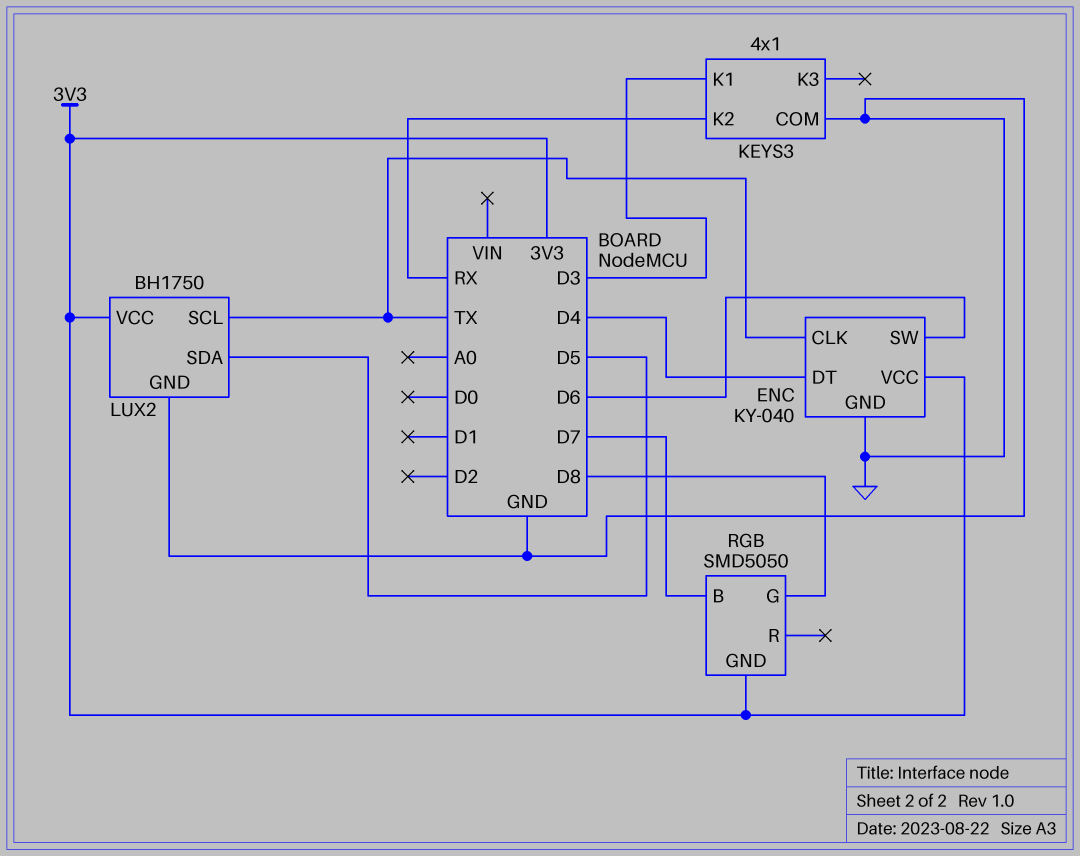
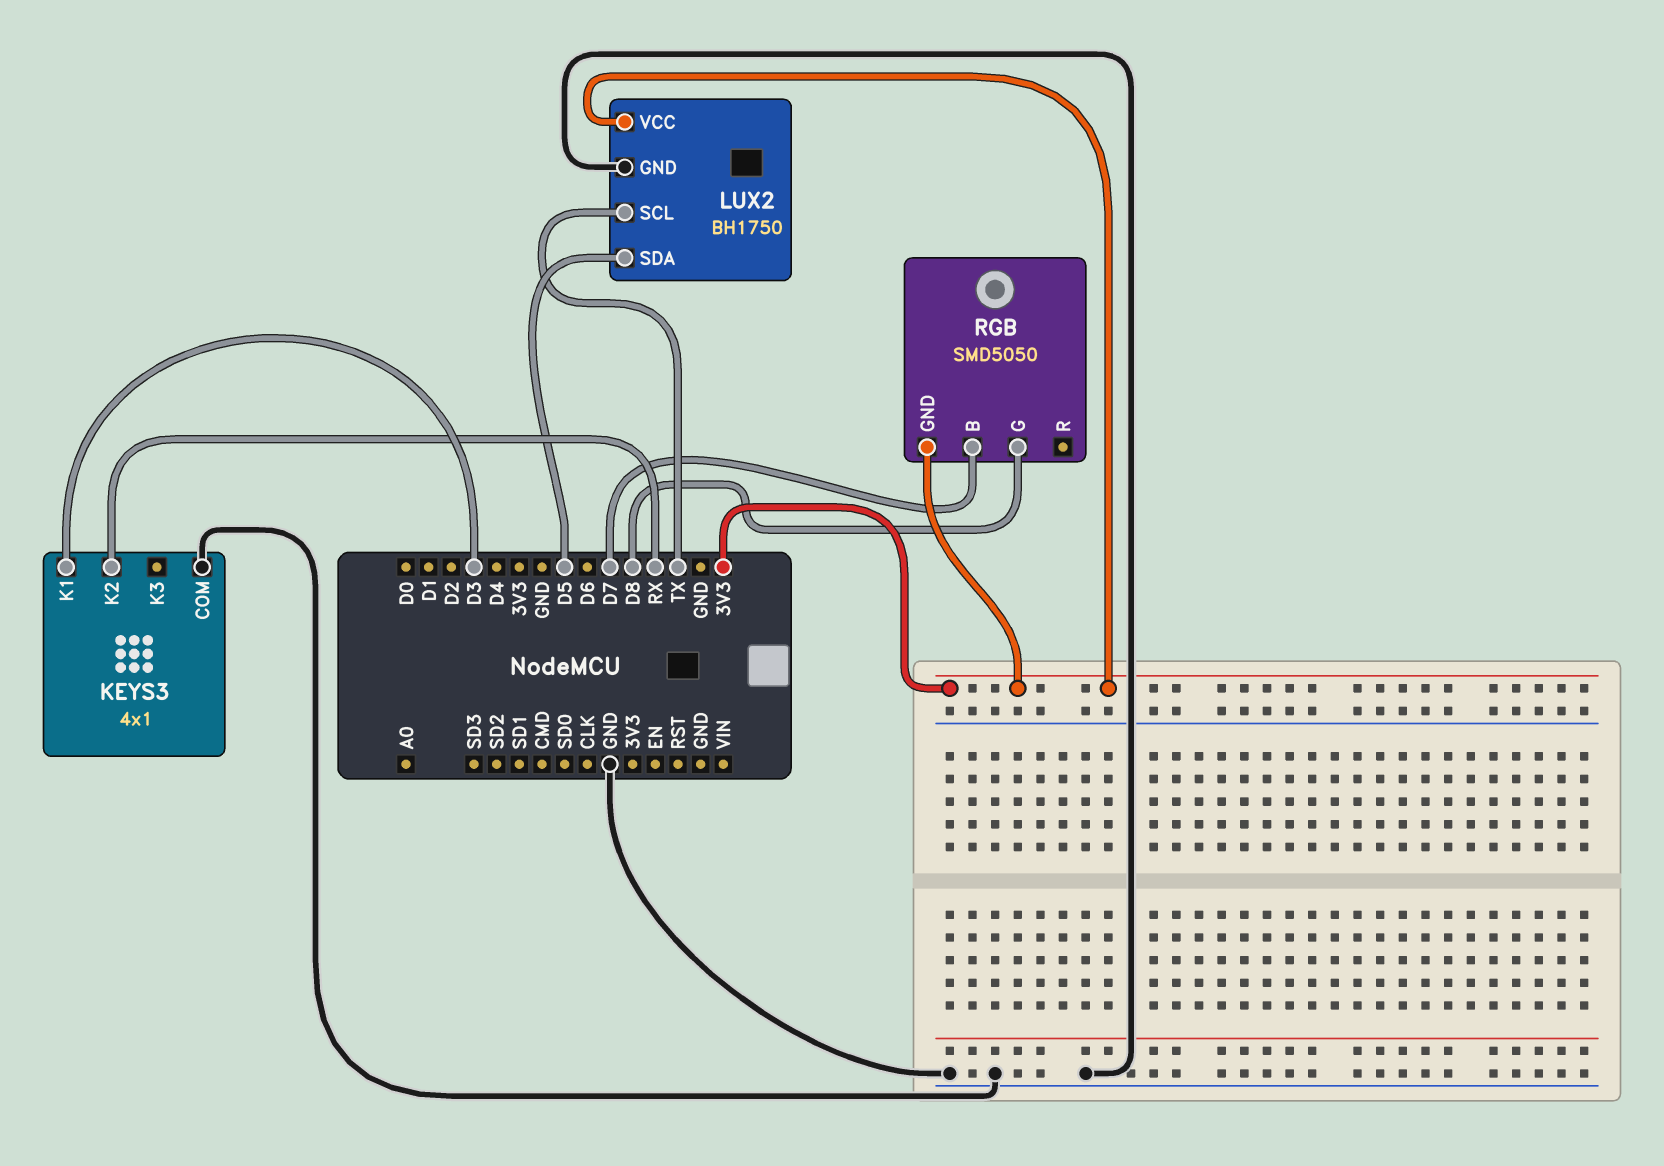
ENC: KY-040 -> none
ENC pin CLK: TX -> none
ENC pin DT: D4 -> none
ENC pin GND: GND -> none
ENC pin SW: D6 -> none
ENC pin VCC: 3V3 -> none

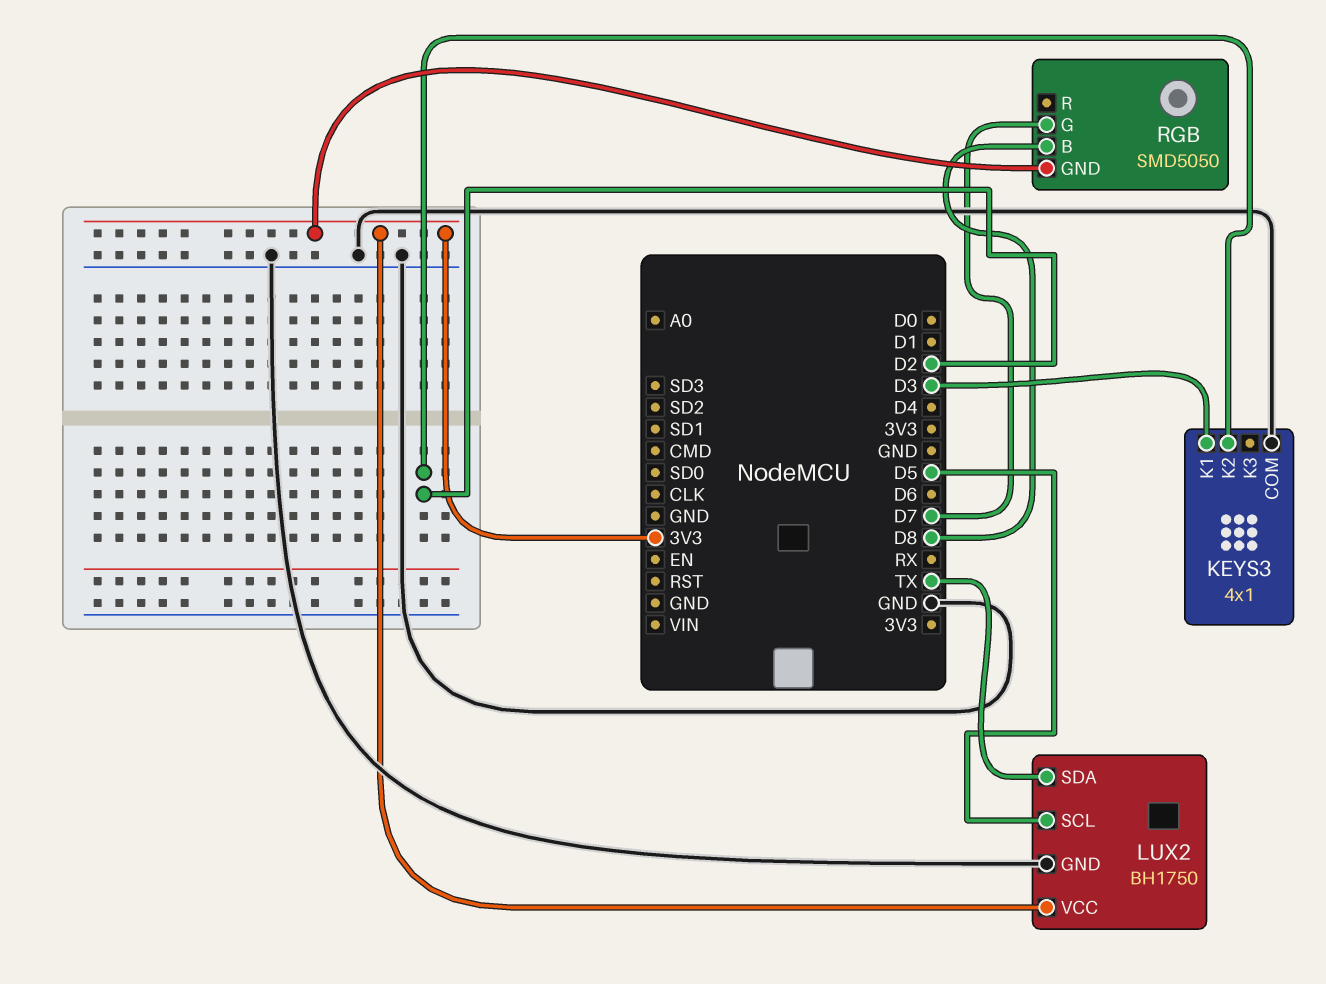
KEYS3 pin K2: RX -> D2
LUX2 pin SCL: TX -> D5
LUX2 pin SDA: D5 -> TX
RGB pin B: D7 -> D8
RGB pin G: D8 -> D7

